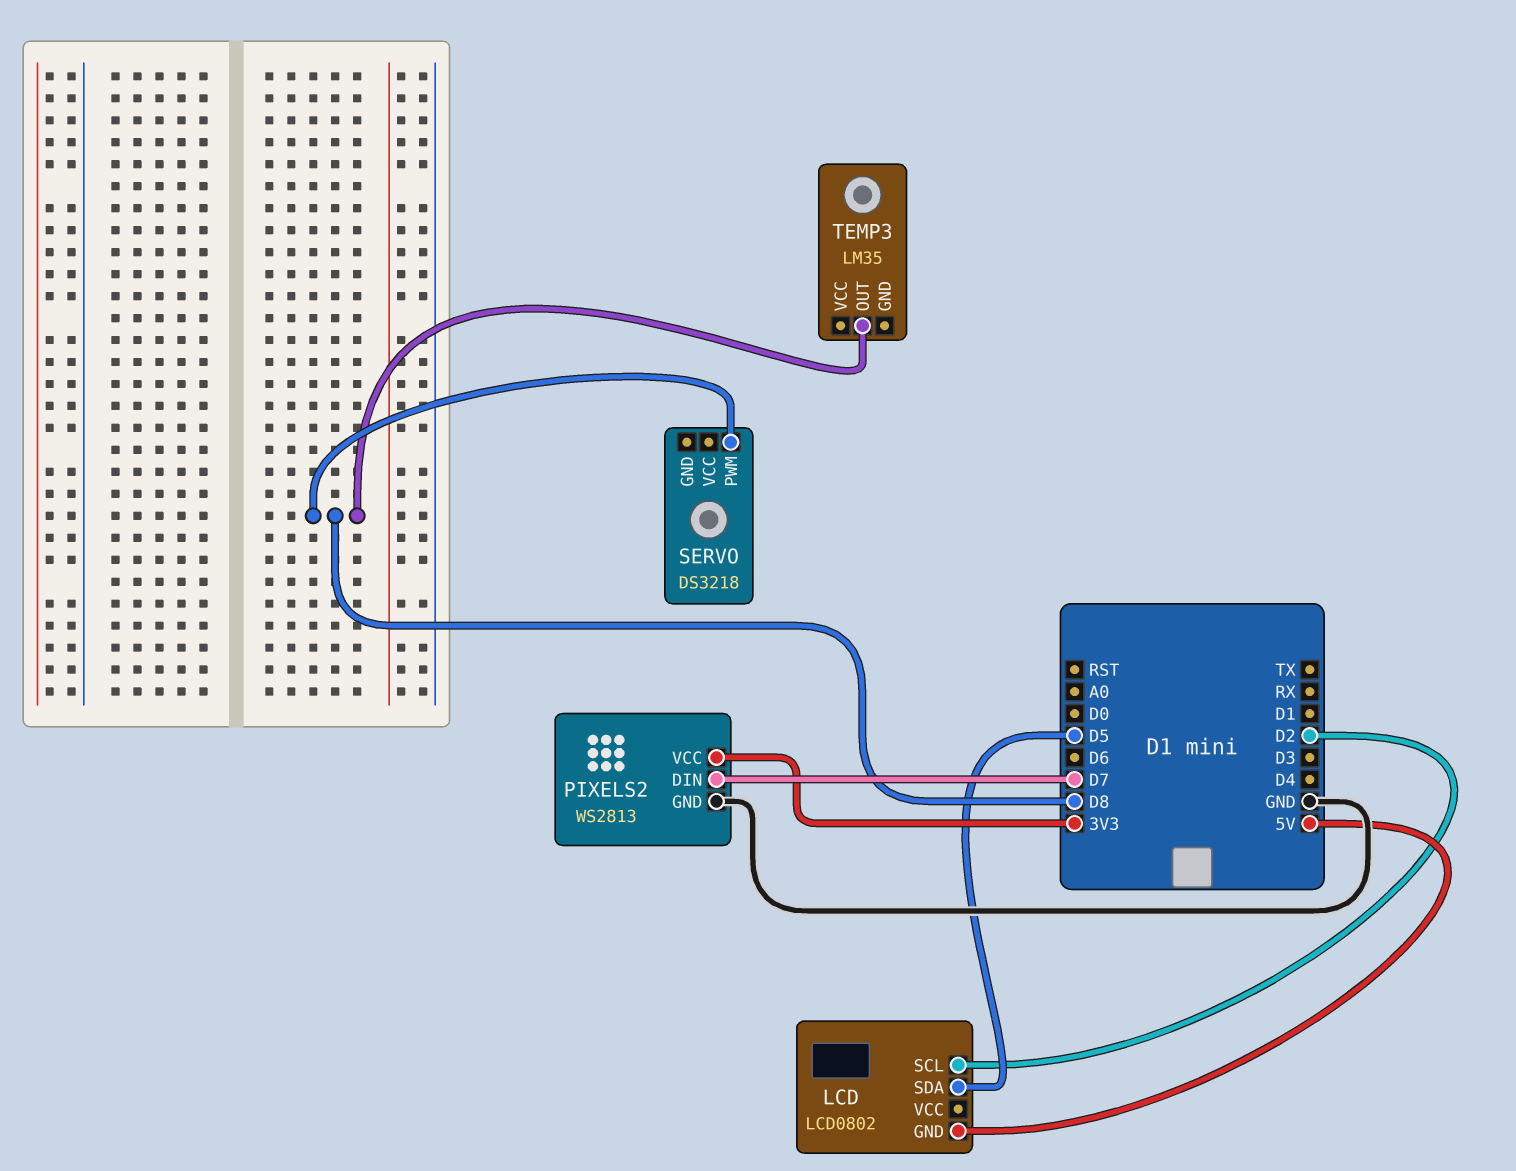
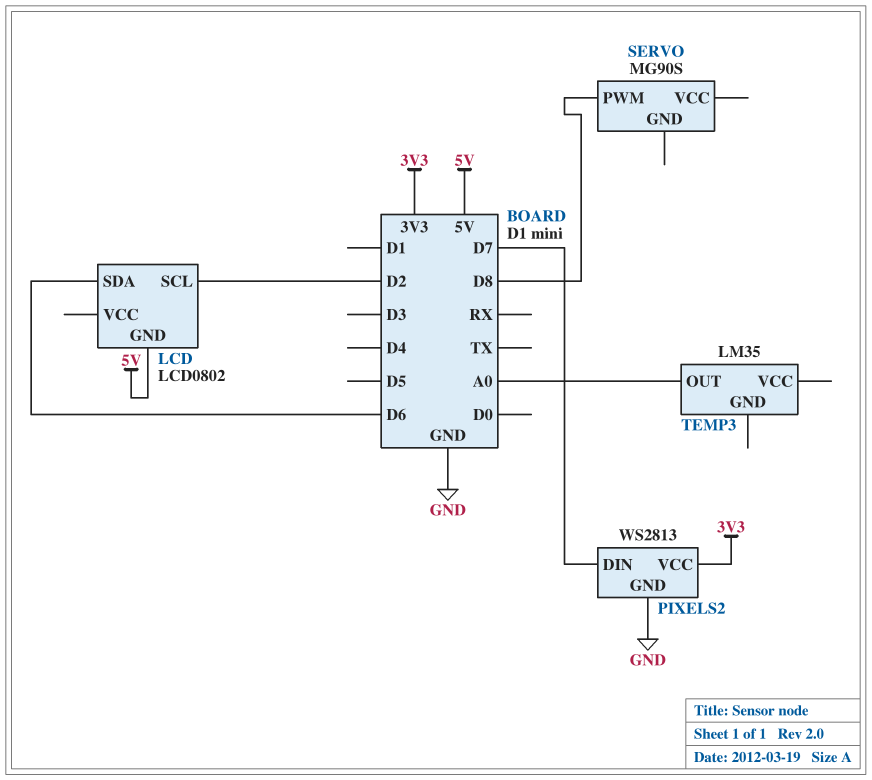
LCD pin SDA: D5 -> D6
SERVO: DS3218 -> MG90S
TEMP3 pin OUT: D8 -> A0

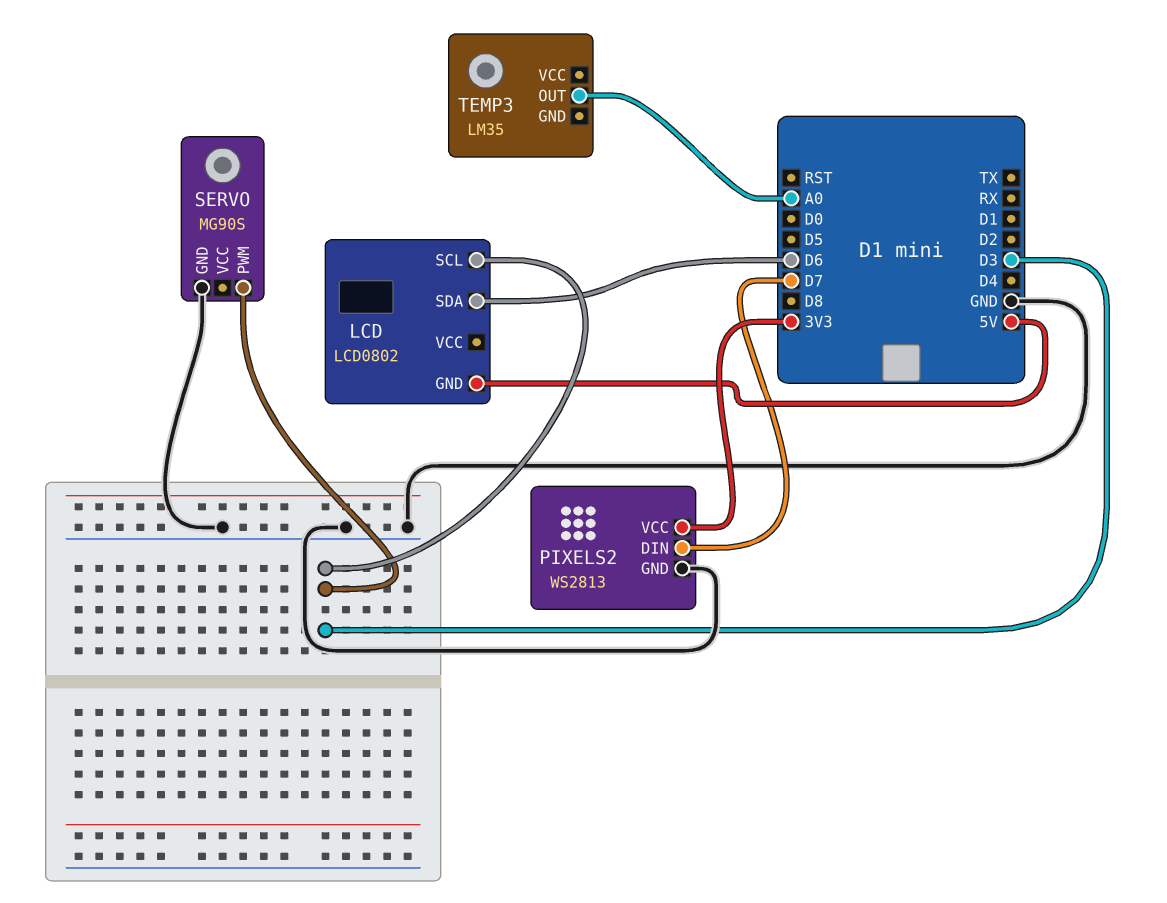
LCD pin SCL: D2 -> D3
SERVO pin GND: none -> GND
SERVO pin PWM: D8 -> D3

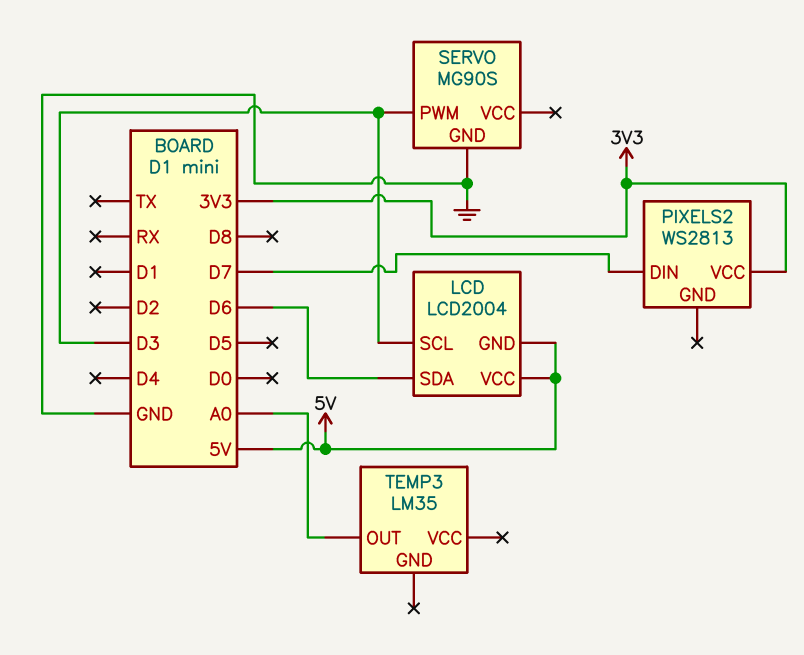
LCD: LCD0802 -> LCD2004
LCD pin VCC: none -> 5V
PIXELS2 pin GND: GND -> none

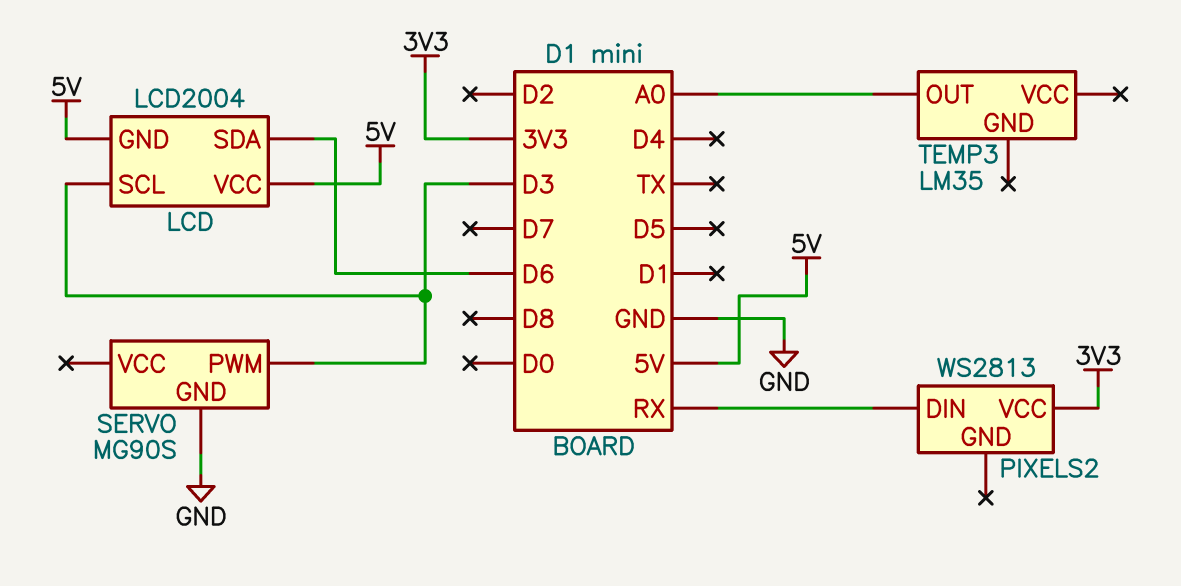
PIXELS2 pin DIN: D7 -> RX

